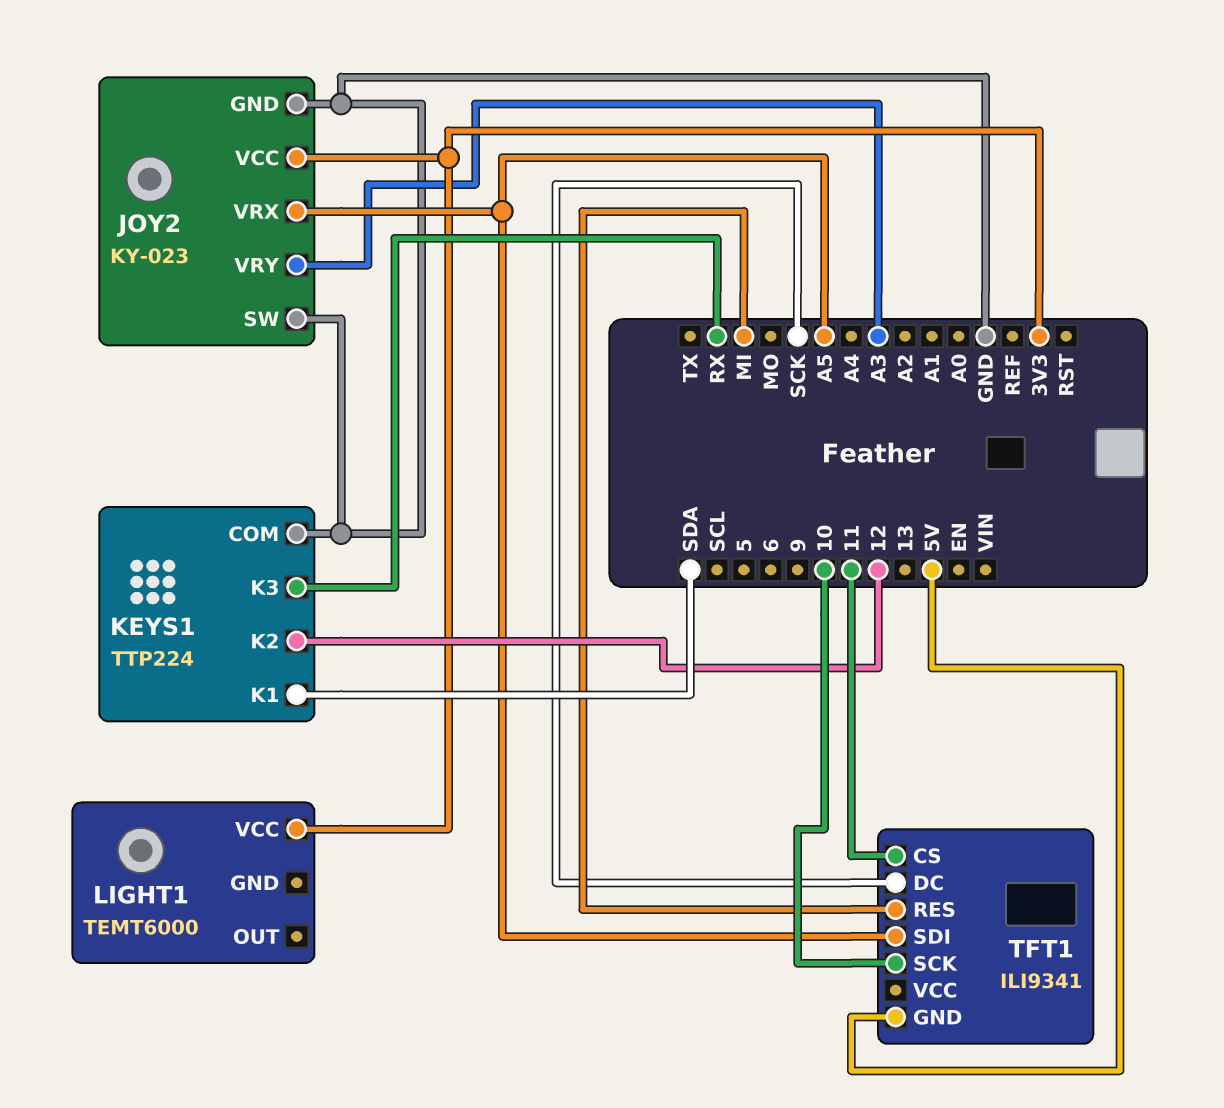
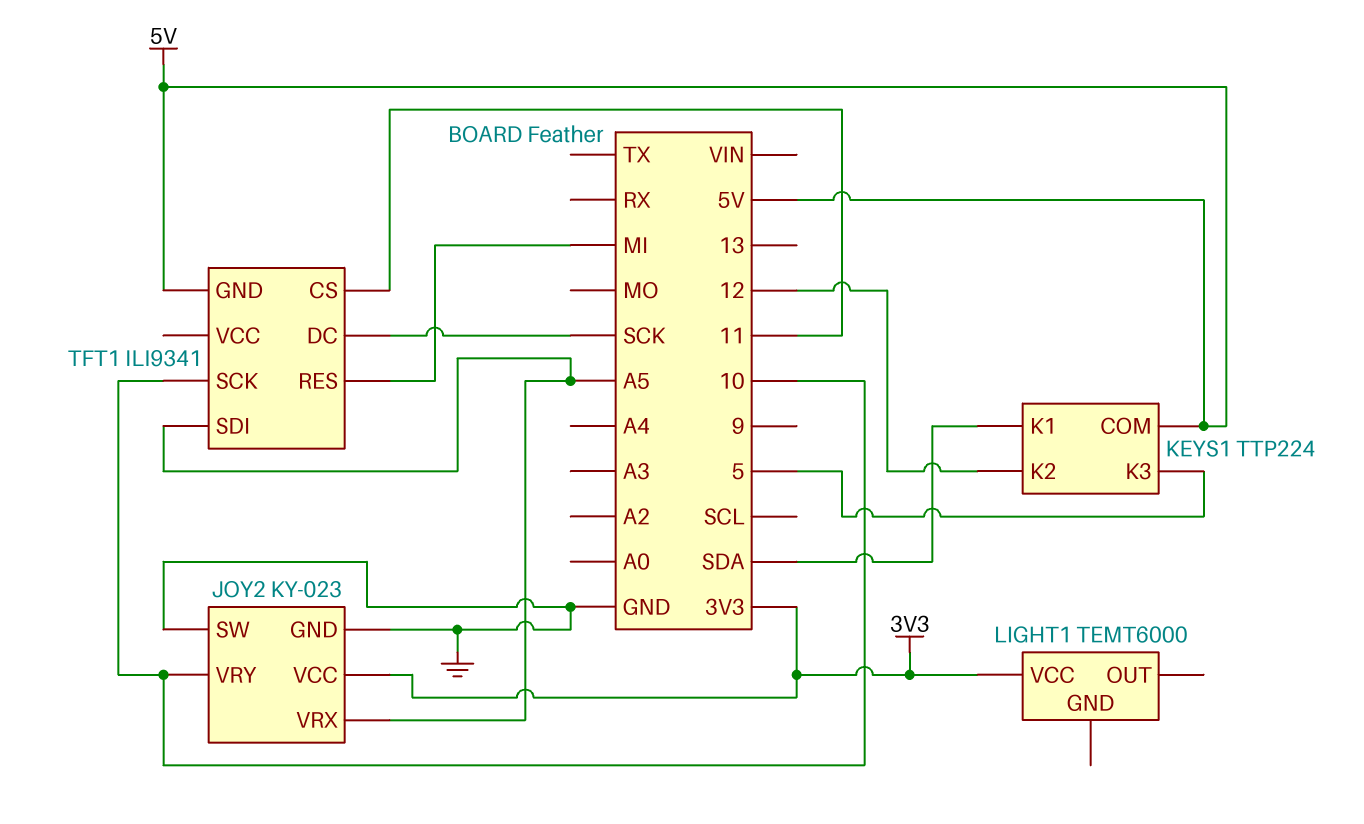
JOY2 pin VRY: A3 -> 10
KEYS1 pin COM: GND -> 5V
KEYS1 pin K3: RX -> 5

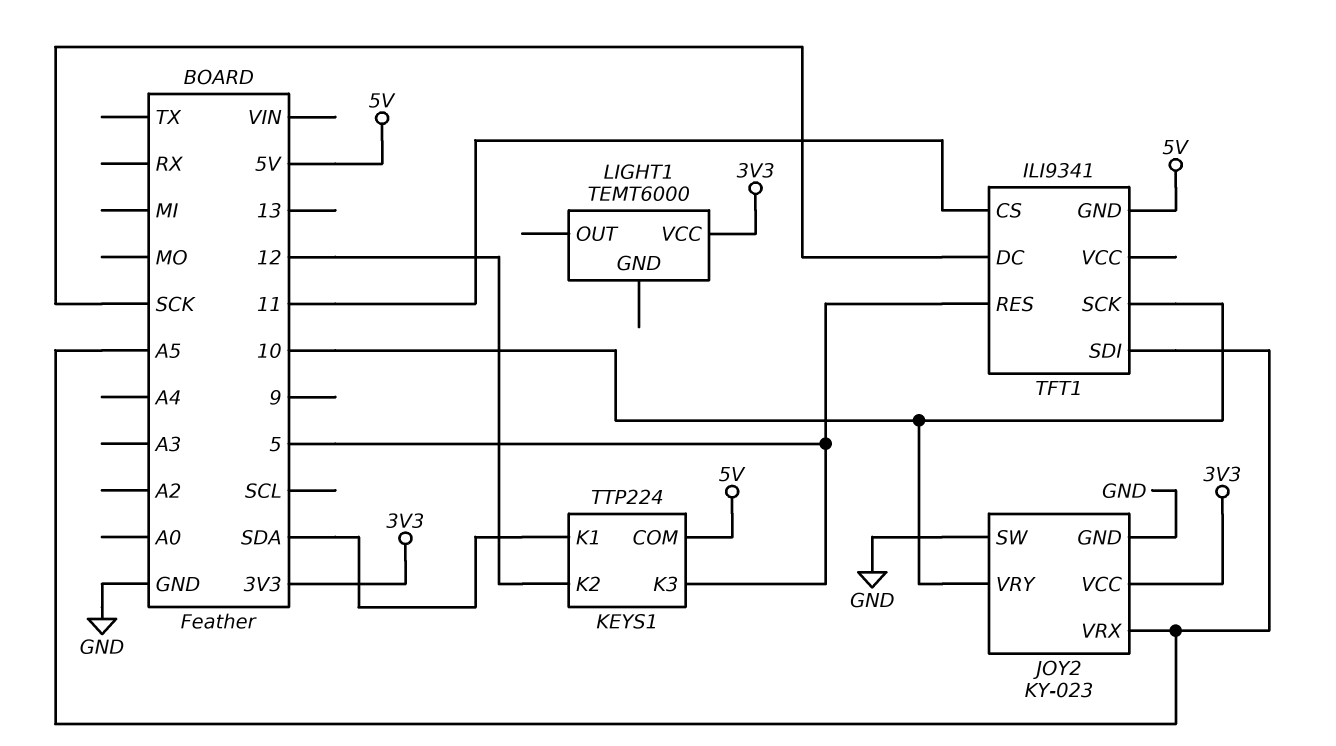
TFT1 pin RES: MI -> 5

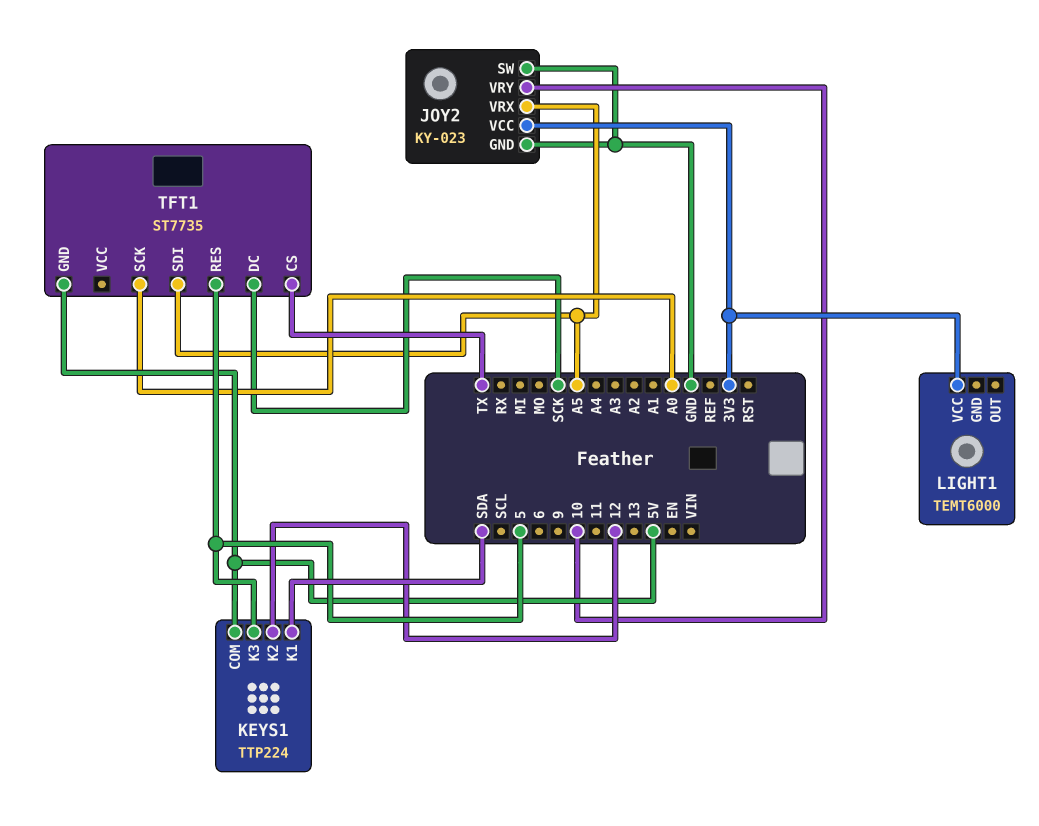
TFT1: ILI9341 -> ST7735
TFT1 pin CS: 11 -> TX
TFT1 pin SCK: 10 -> A0

